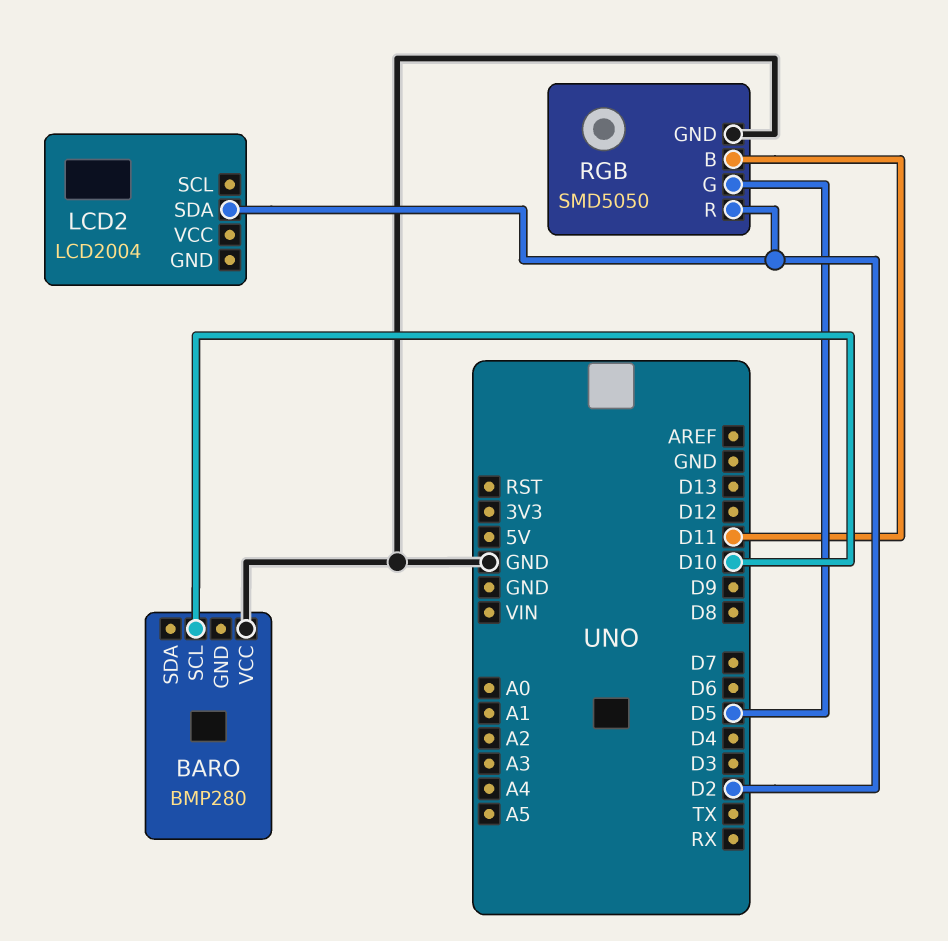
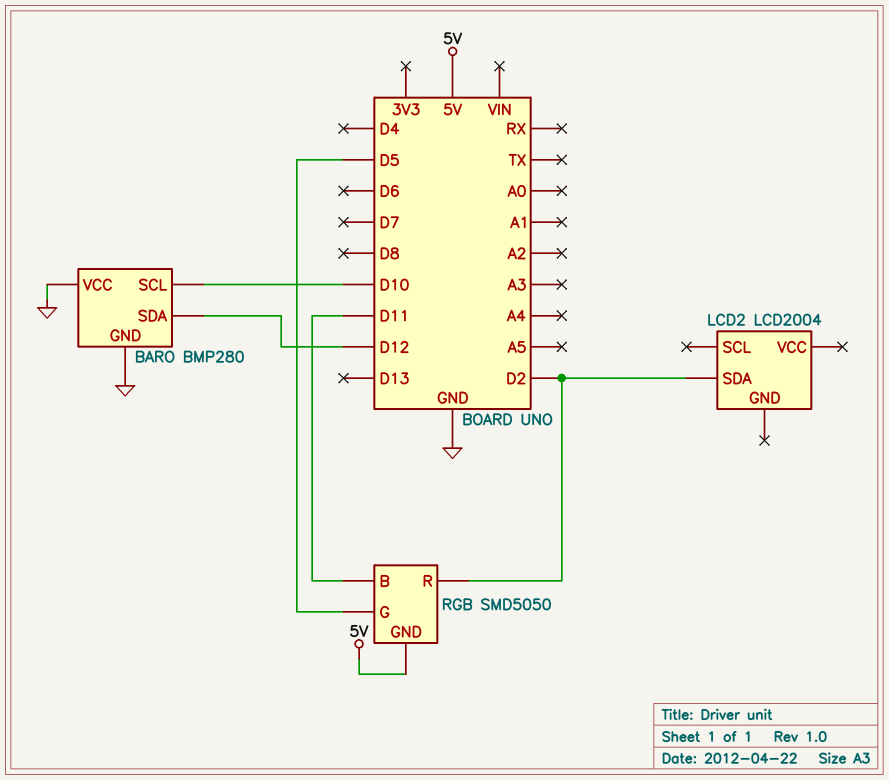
BARO pin GND: none -> GND
BARO pin SDA: none -> D12
RGB pin GND: GND -> 5V

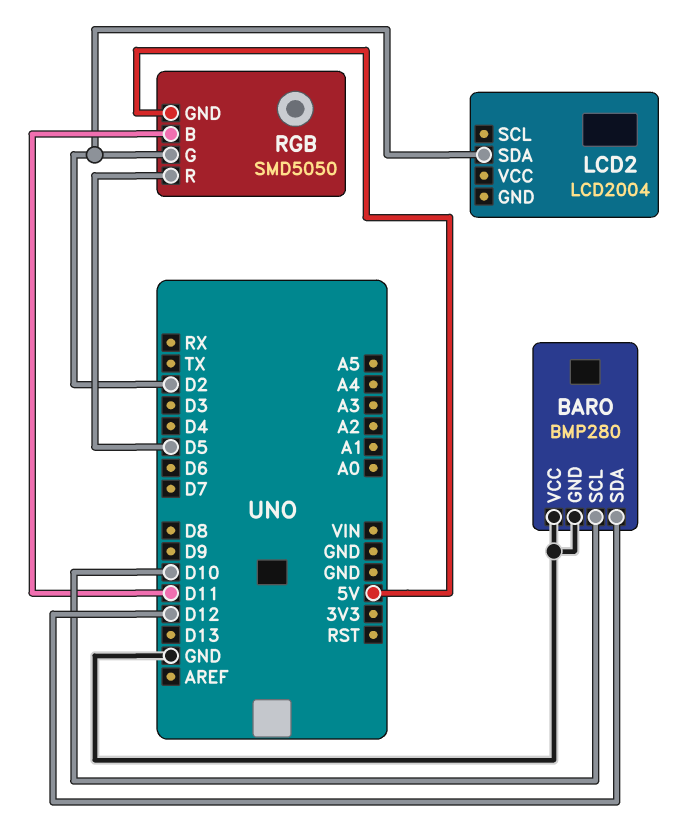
RGB pin G: D5 -> D2
RGB pin R: D2 -> D5

